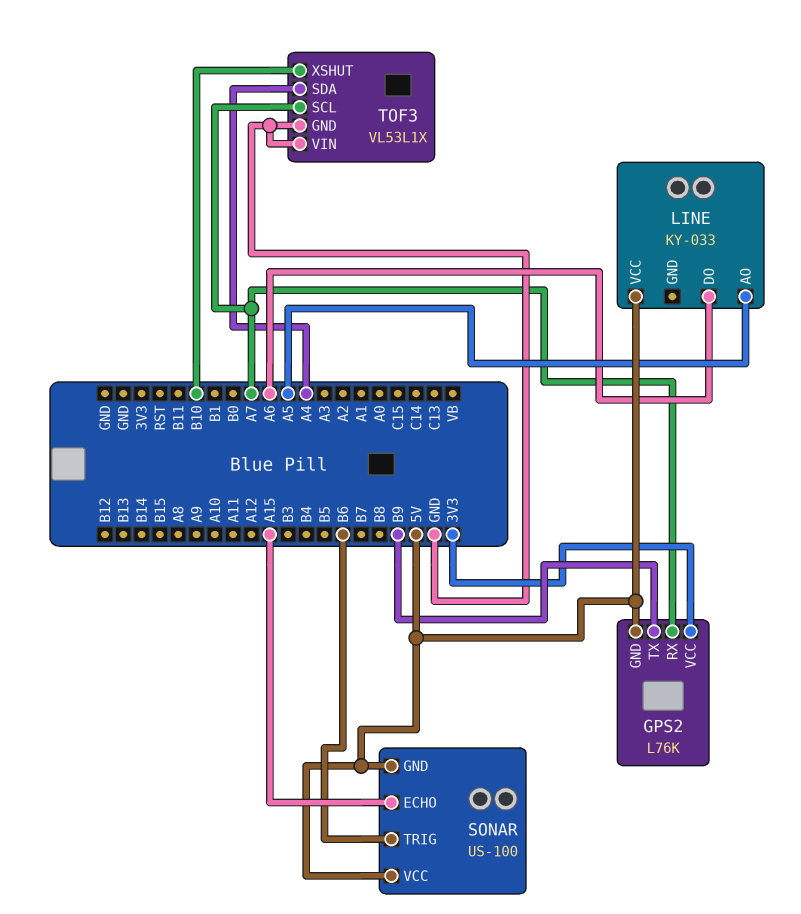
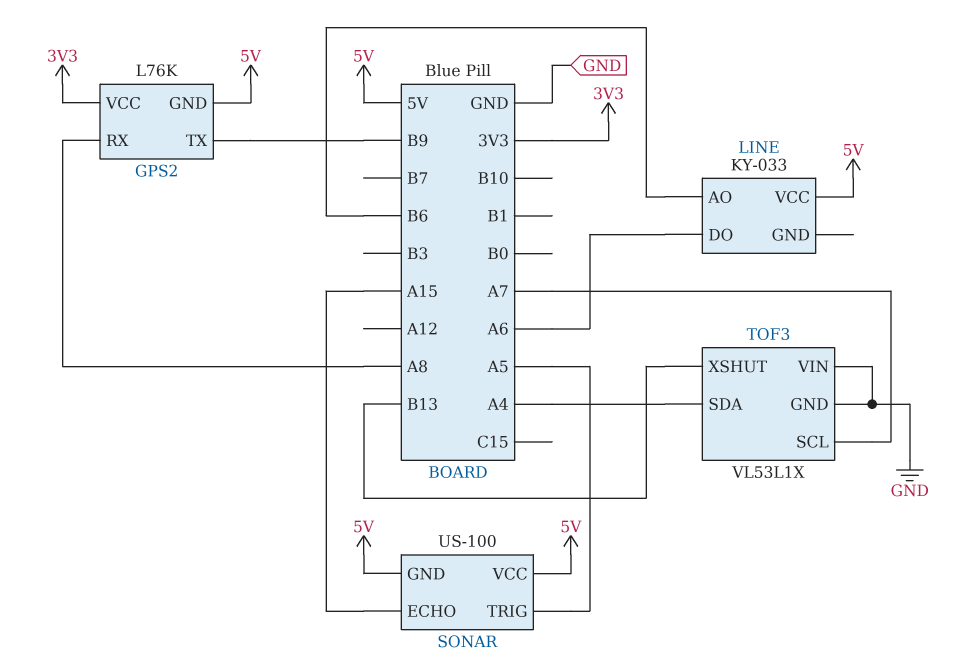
GPS2 pin RX: A7 -> A8
LINE pin AO: A5 -> B6
SONAR pin TRIG: B6 -> A5
TOF3 pin XSHUT: B10 -> B13

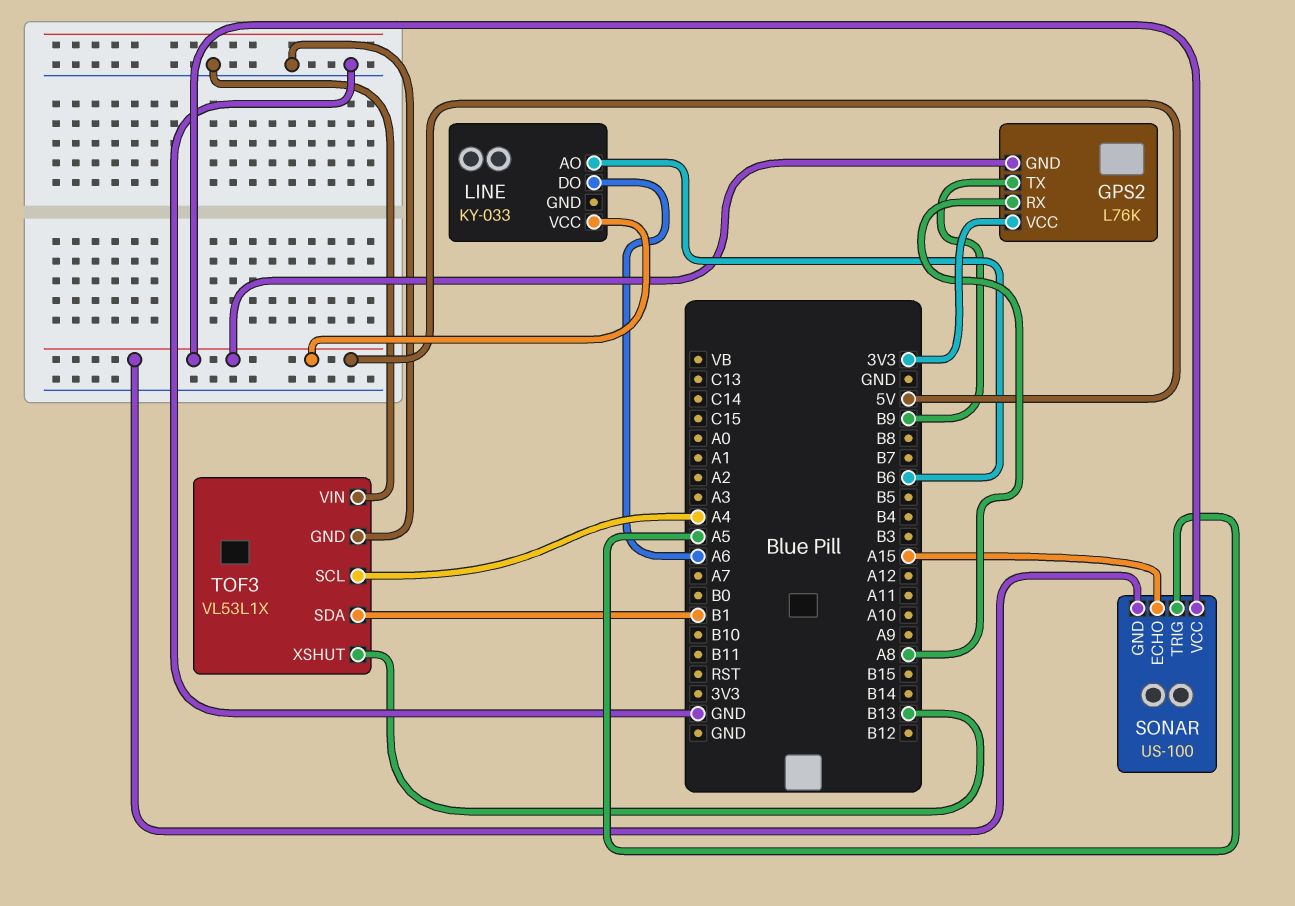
TOF3 pin SCL: A7 -> A4
TOF3 pin SDA: A4 -> B1

